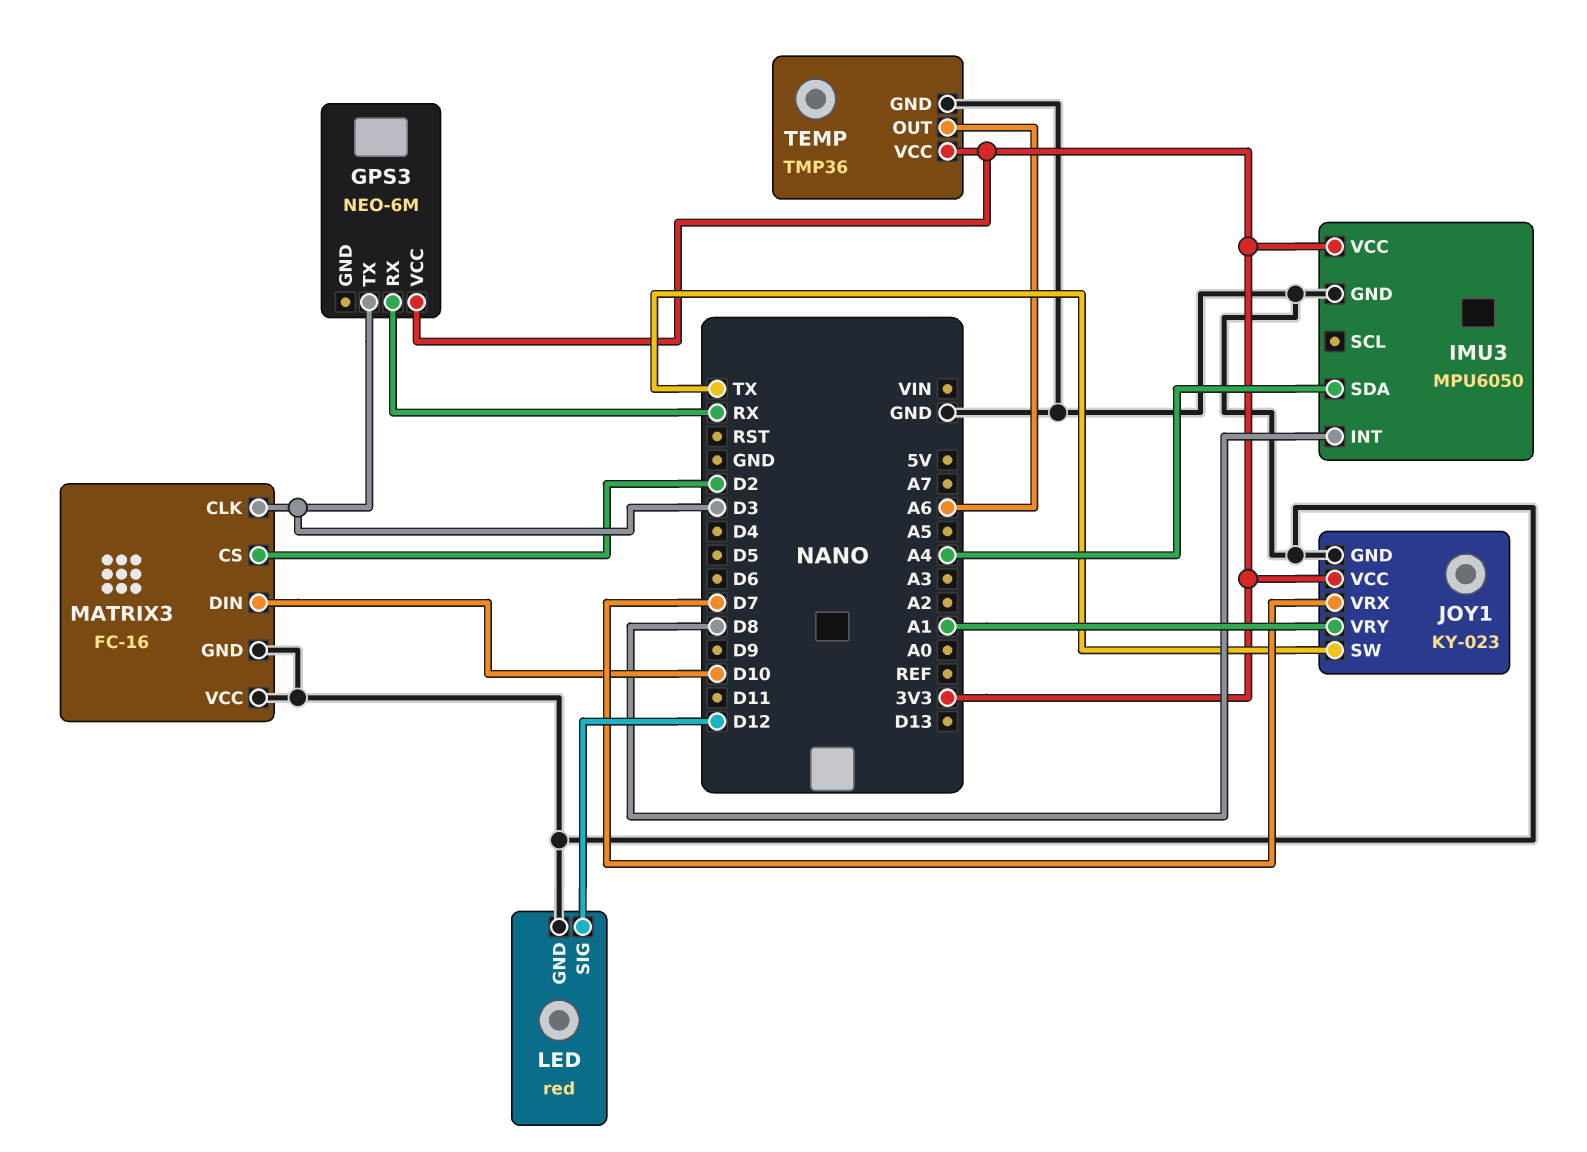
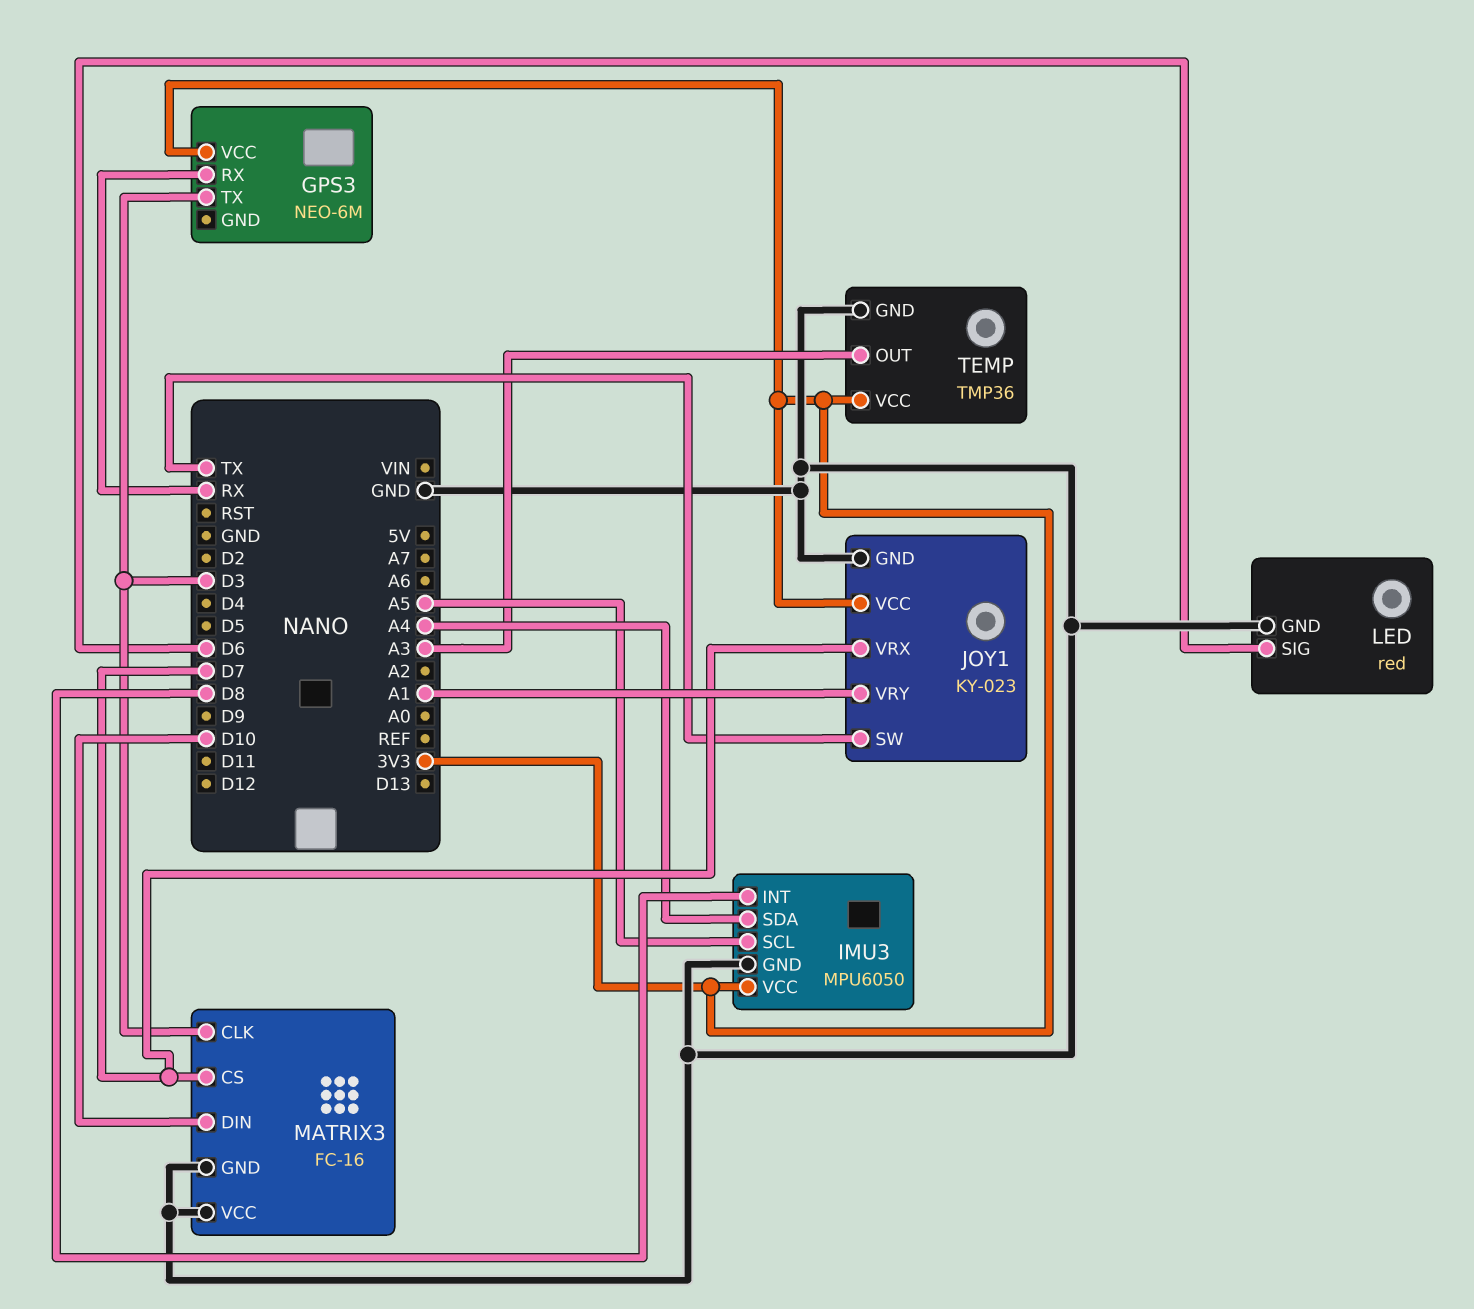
IMU3 pin SCL: none -> A5
LED pin SIG: D12 -> D6
MATRIX3 pin CS: D2 -> D7
TEMP pin OUT: A6 -> A3

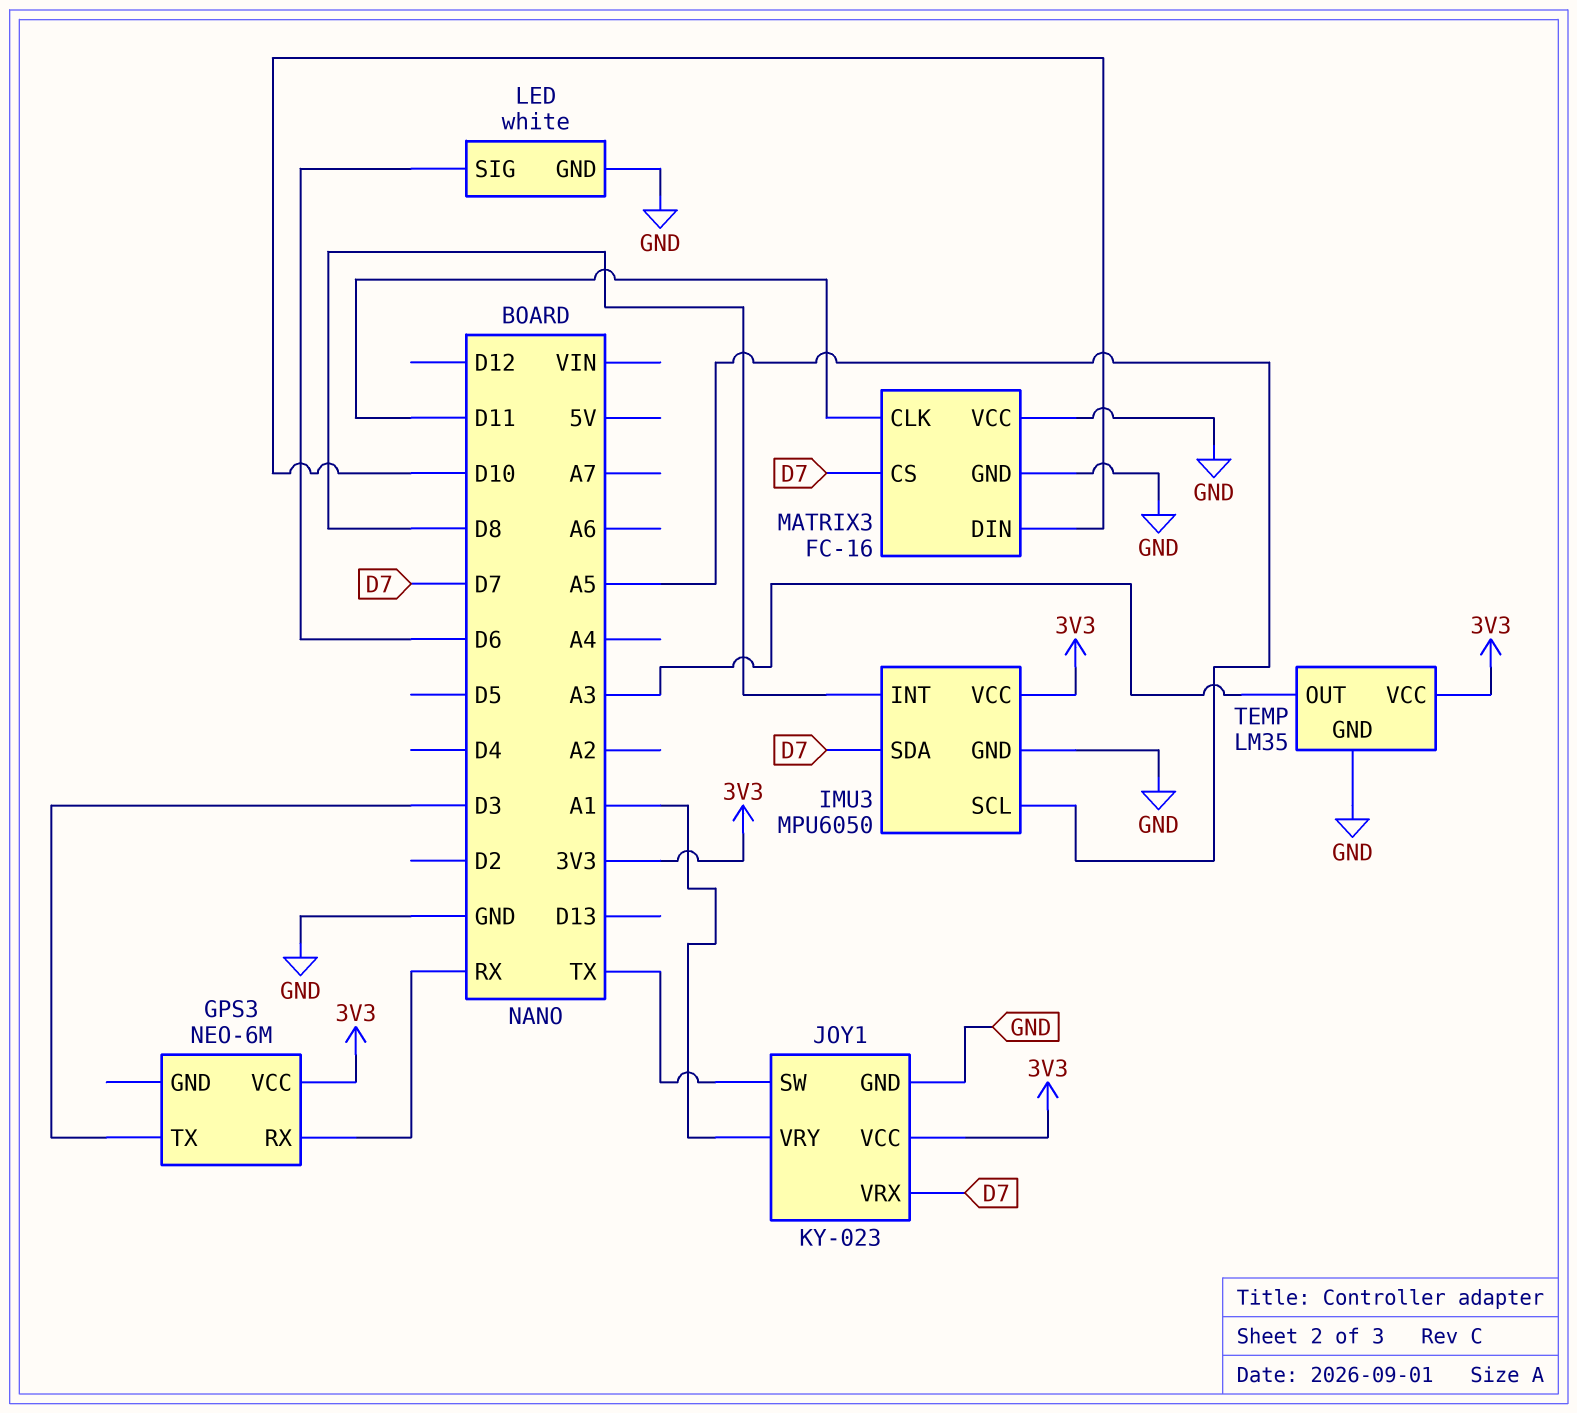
IMU3 pin SDA: A4 -> D7
LED: red -> white
MATRIX3 pin CLK: D3 -> D11
TEMP: TMP36 -> LM35

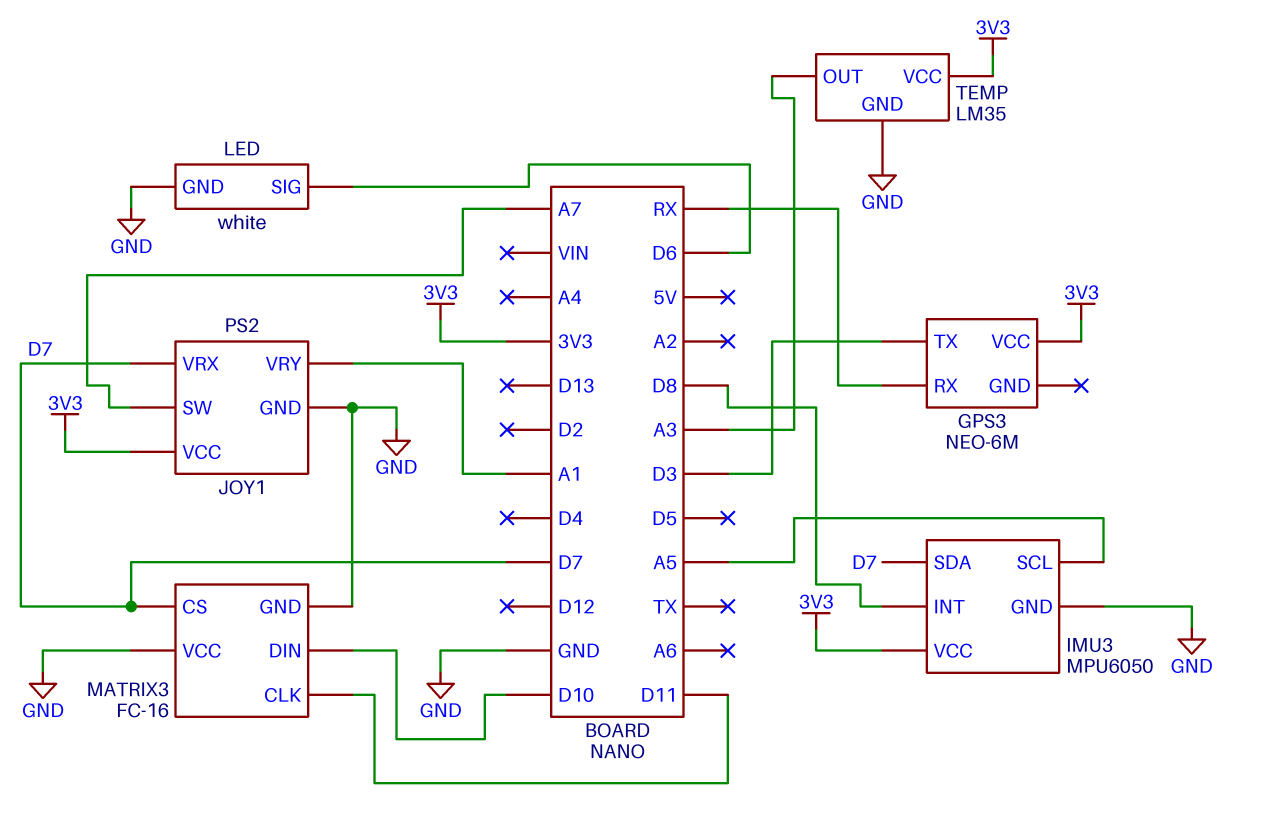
JOY1: KY-023 -> PS2
JOY1 pin SW: TX -> A7

